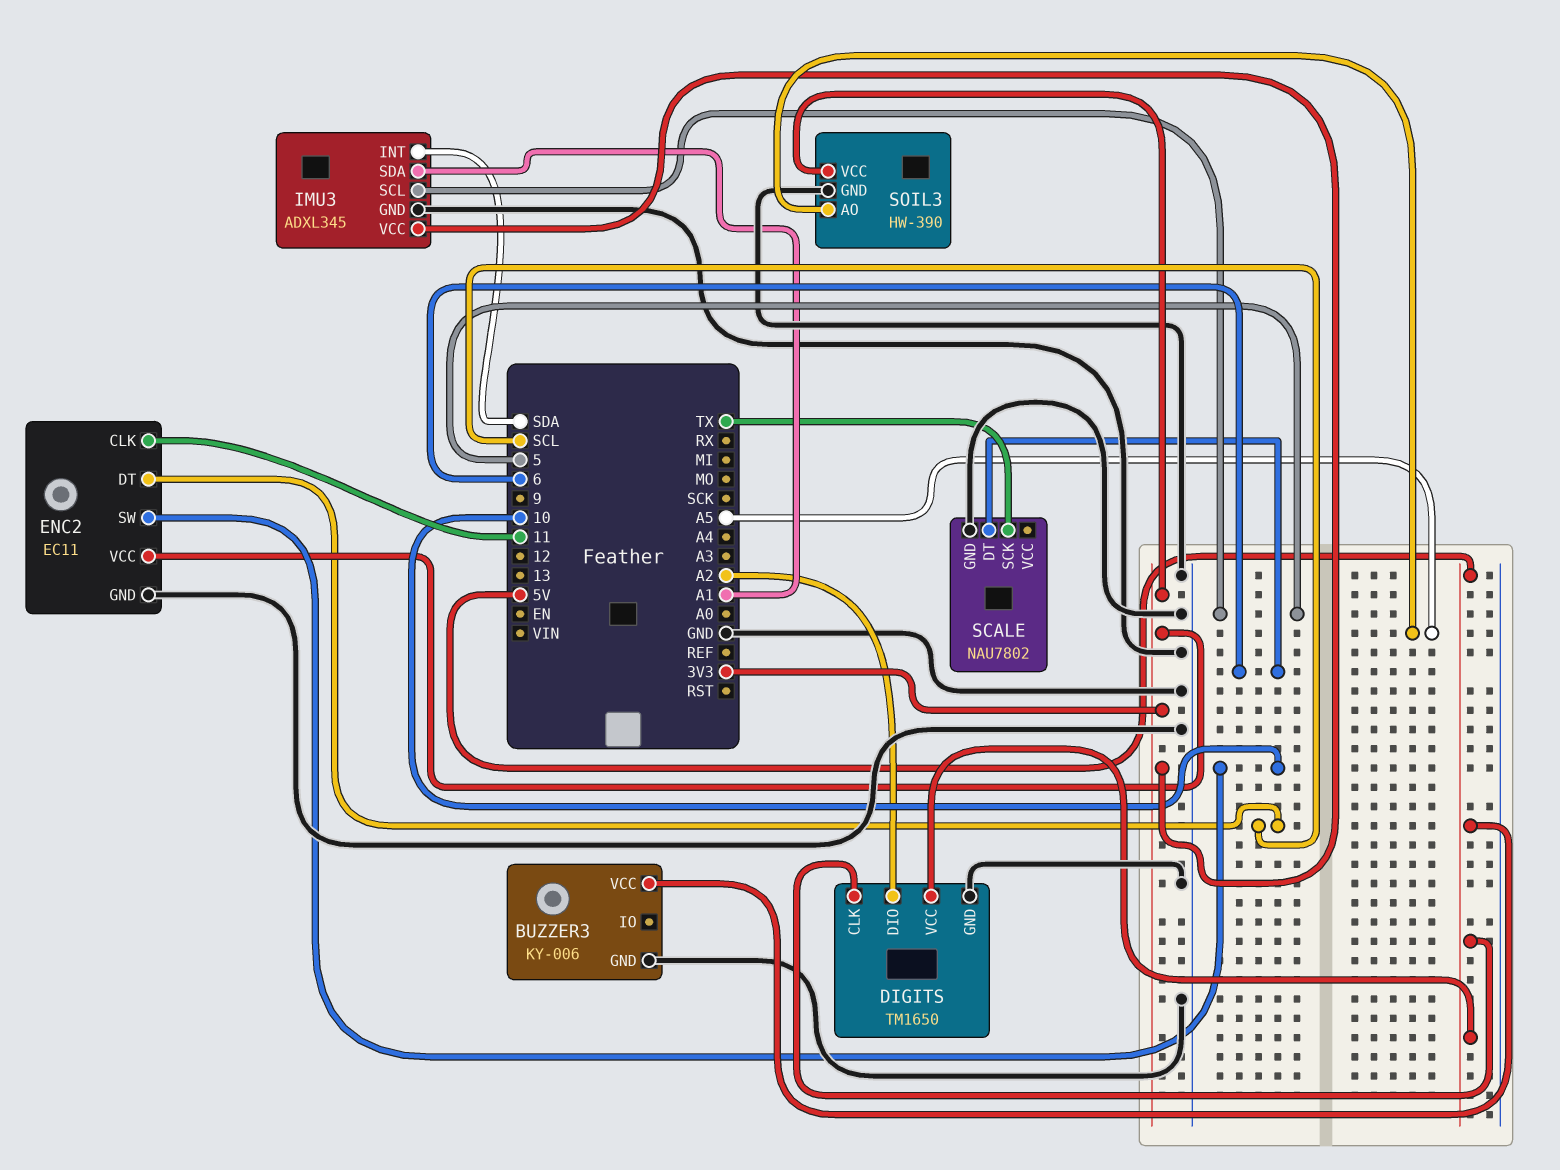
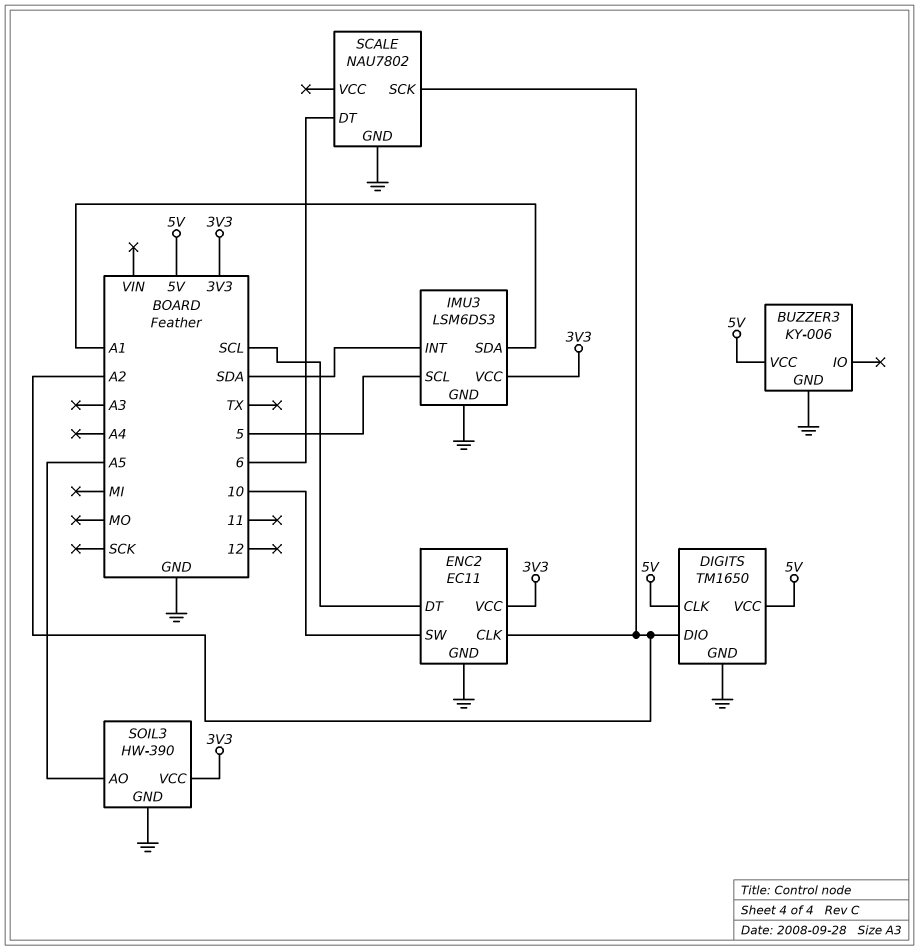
ENC2 pin CLK: 11 -> A2
IMU3: ADXL345 -> LSM6DS3
SCALE pin SCK: TX -> A2

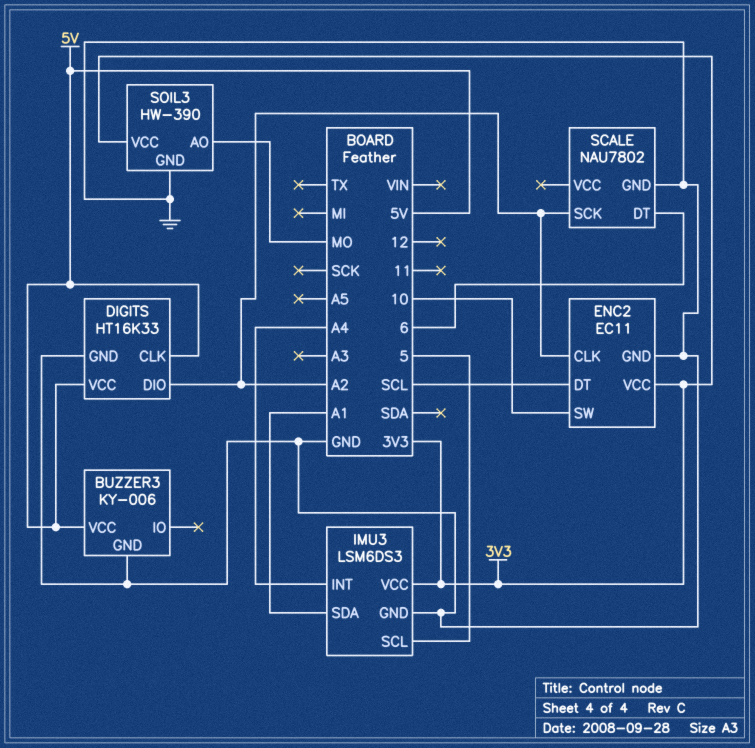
DIGITS: TM1650 -> HT16K33
IMU3 pin INT: SDA -> A4
SOIL3 pin AO: A5 -> MO

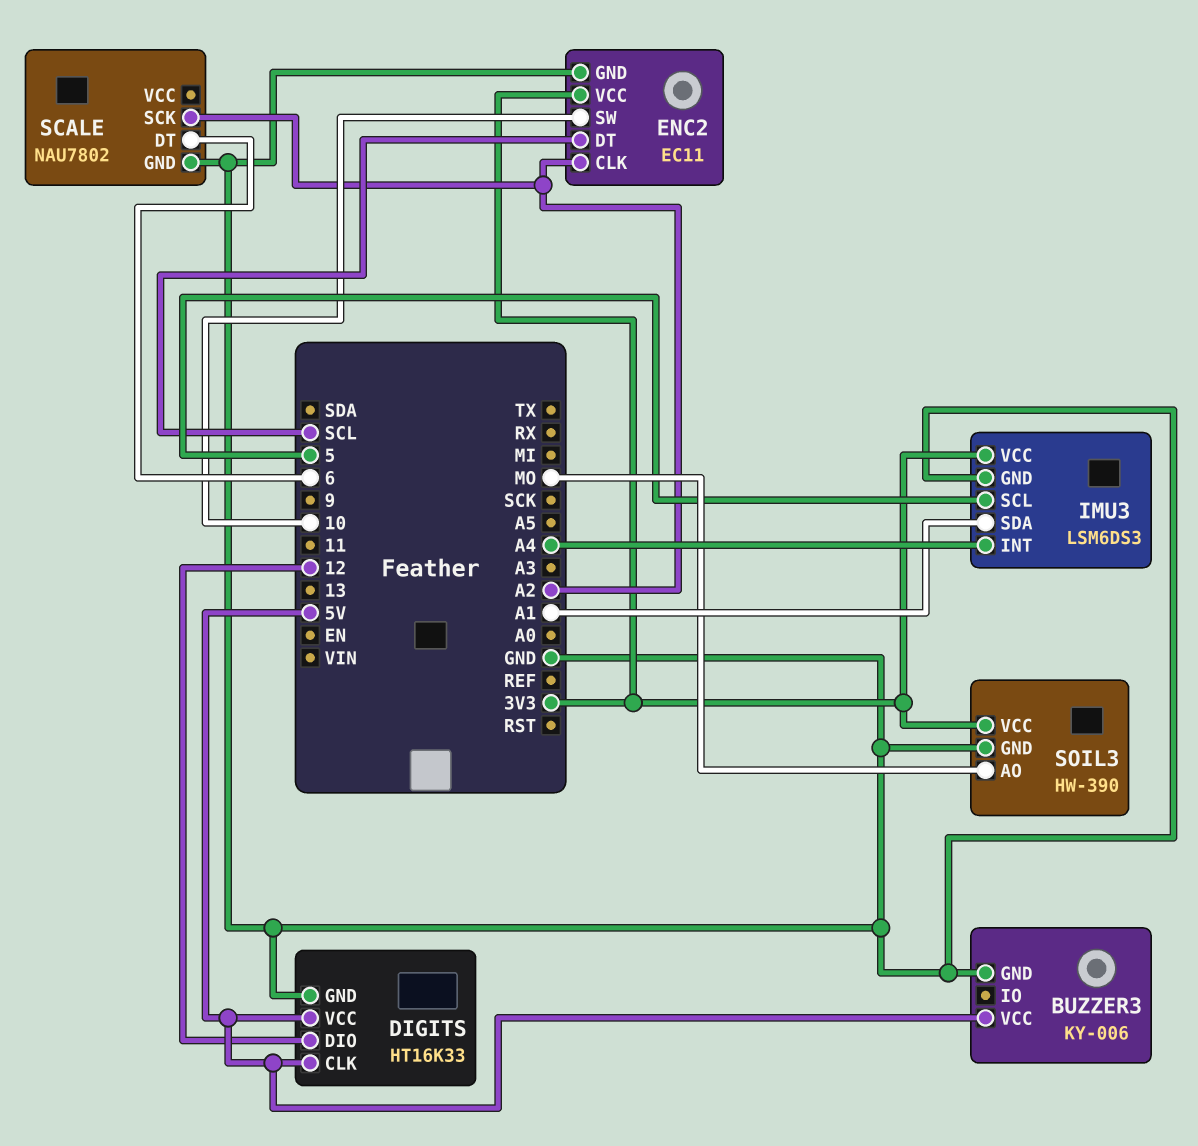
DIGITS pin DIO: A2 -> 12

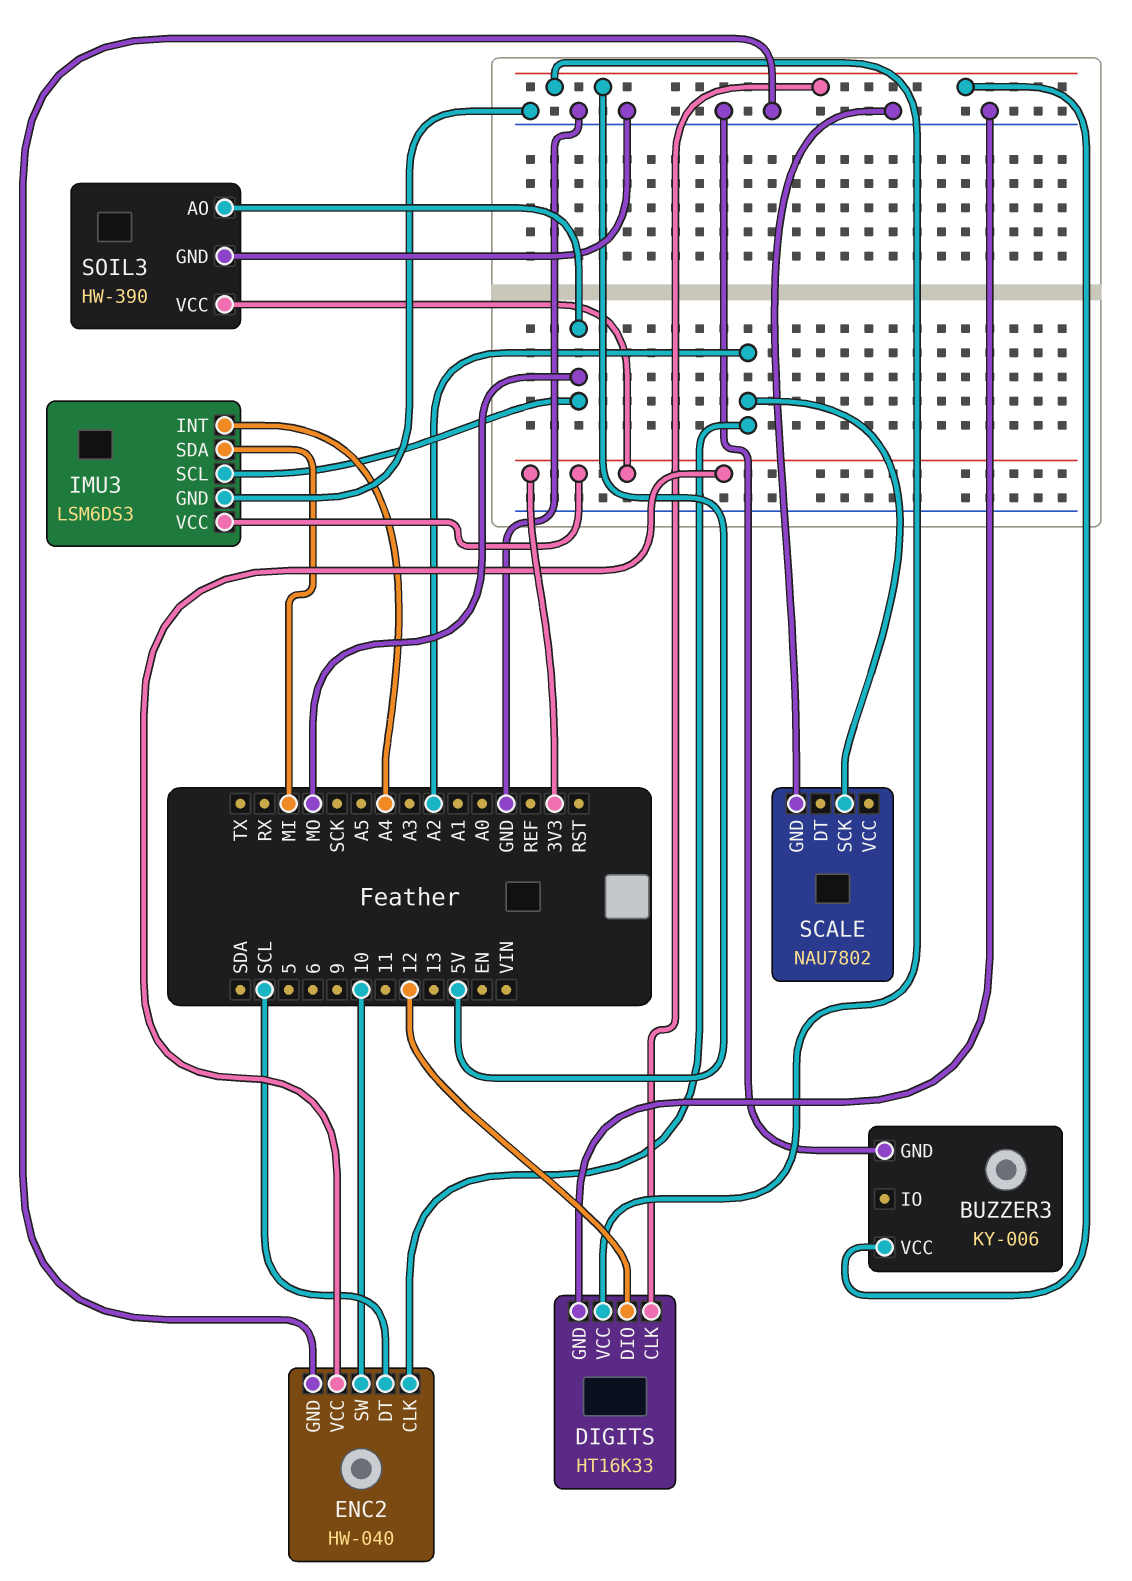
ENC2: EC11 -> HW-040
IMU3 pin SCL: 5 -> MO
IMU3 pin SDA: A1 -> MI
SCALE pin DT: 6 -> none

